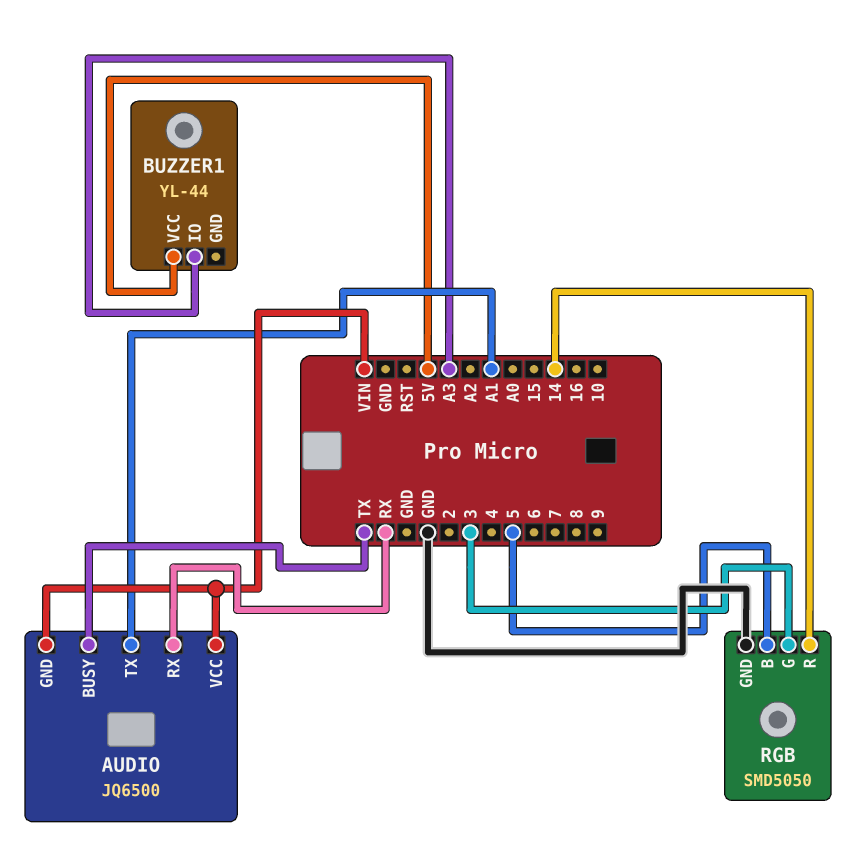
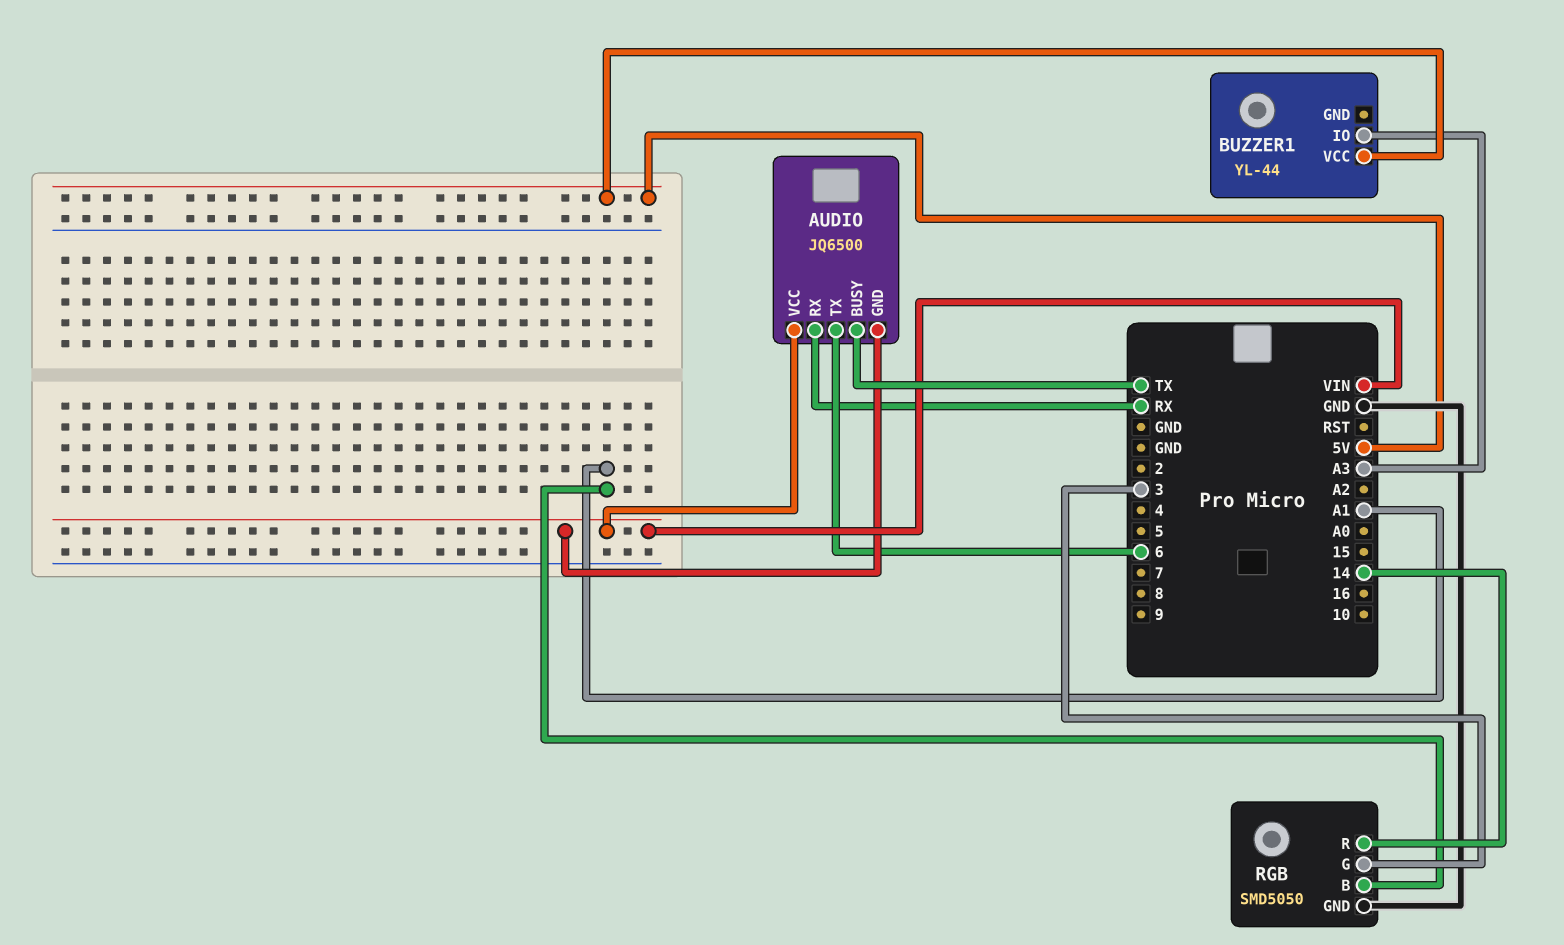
AUDIO pin TX: A1 -> 6
RGB pin B: 5 -> A1

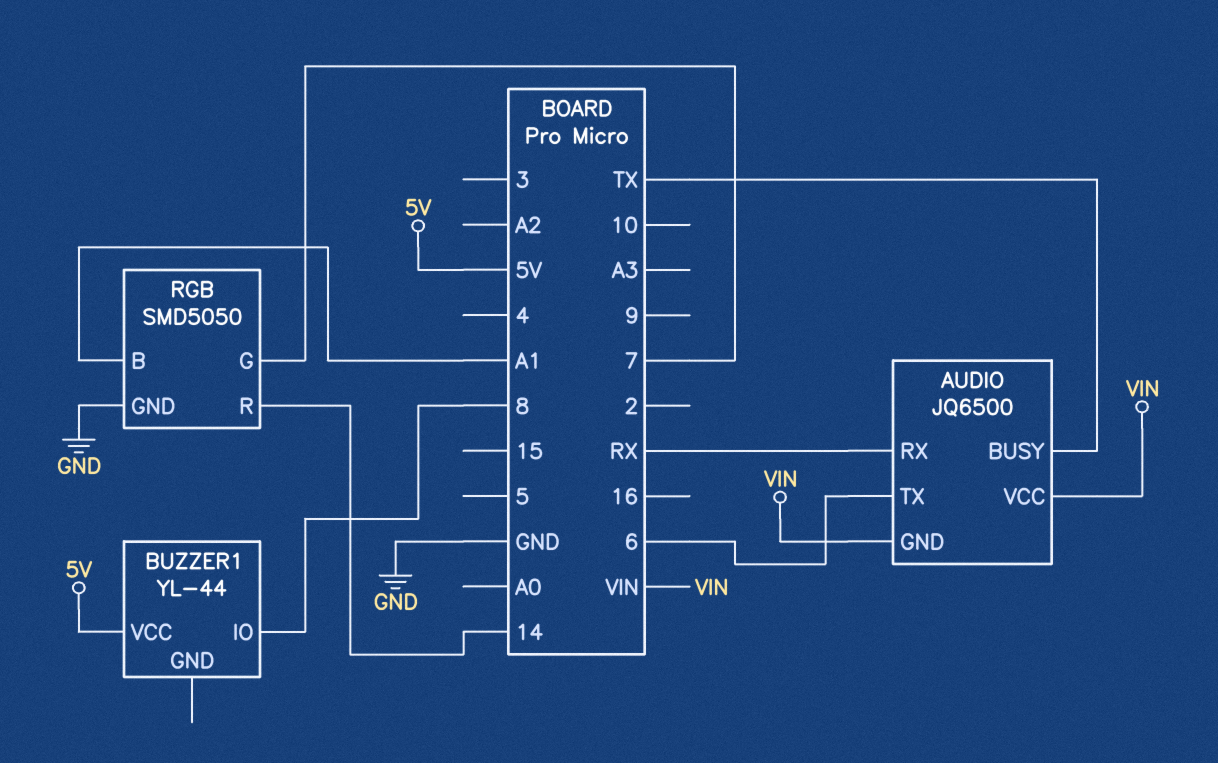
BUZZER1 pin IO: A3 -> 8
RGB pin G: 3 -> 7

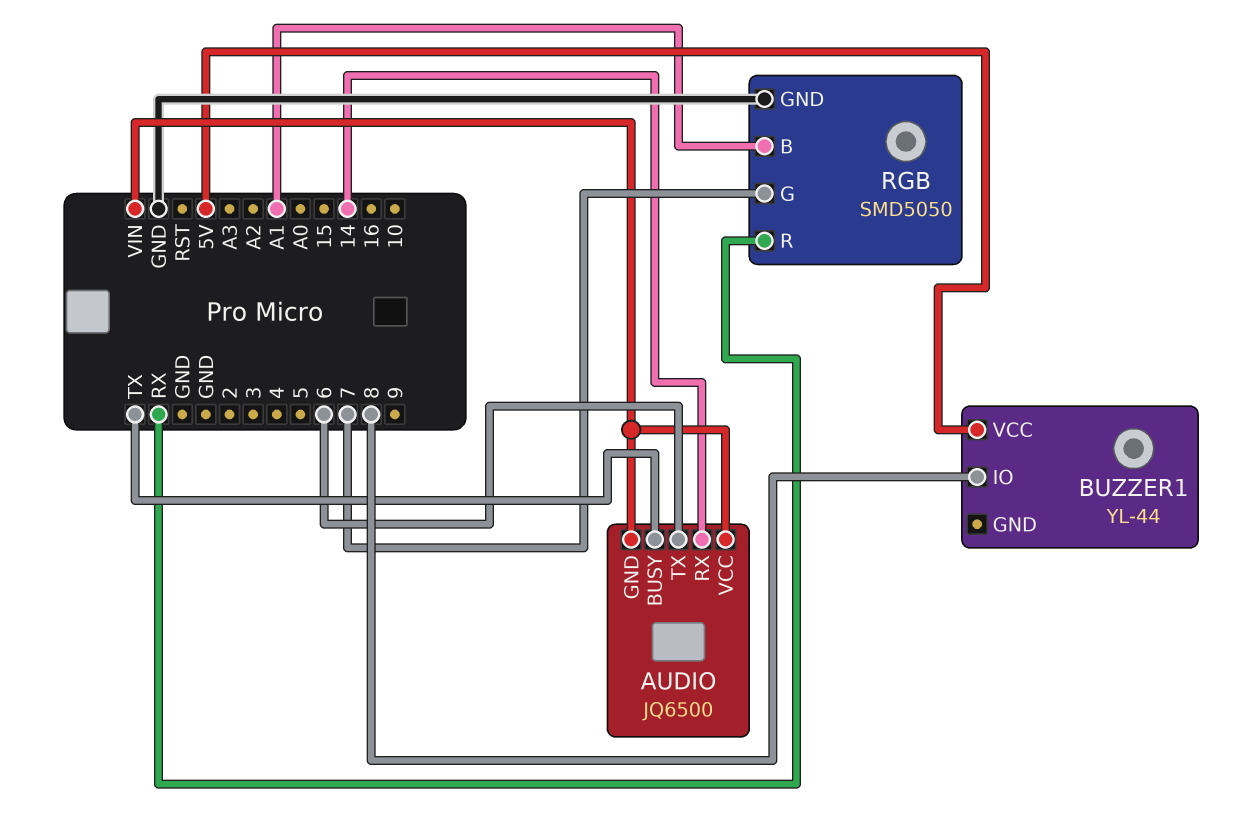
AUDIO pin RX: RX -> 14
RGB pin R: 14 -> RX

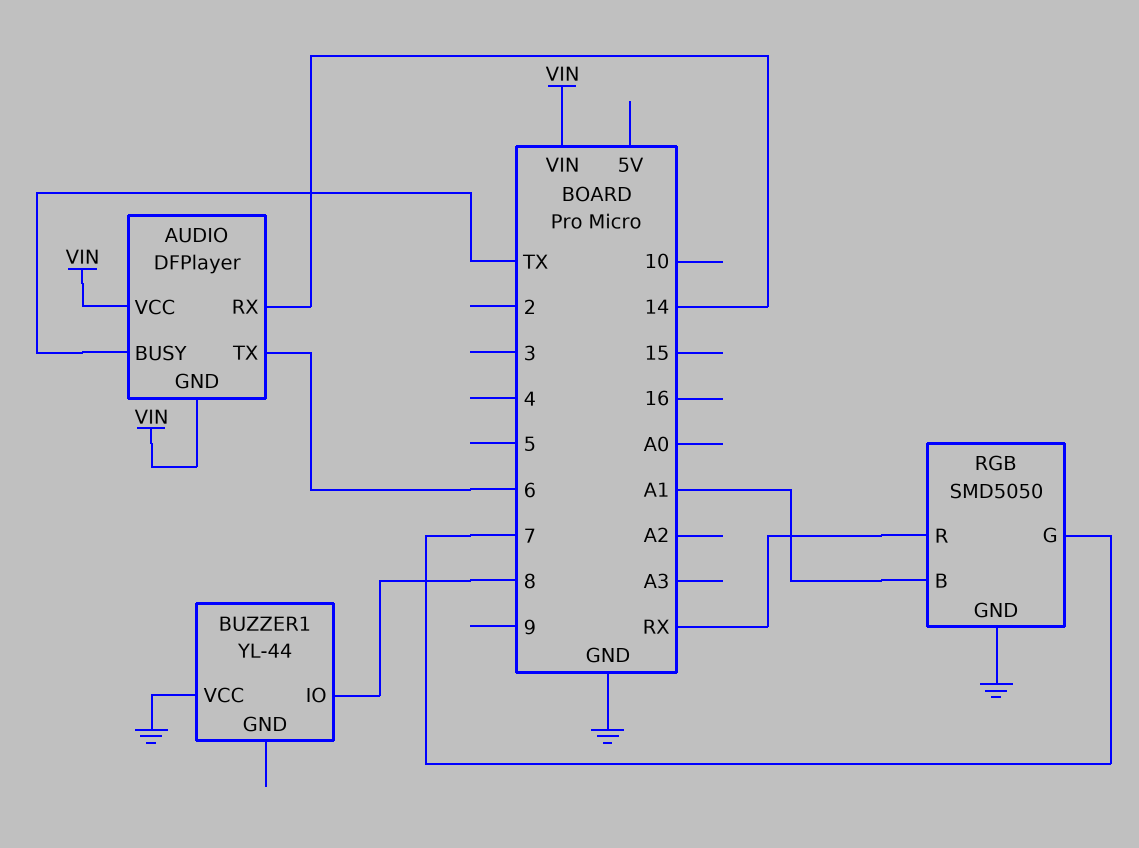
AUDIO: JQ6500 -> DFPlayer
BUZZER1 pin VCC: 5V -> GND

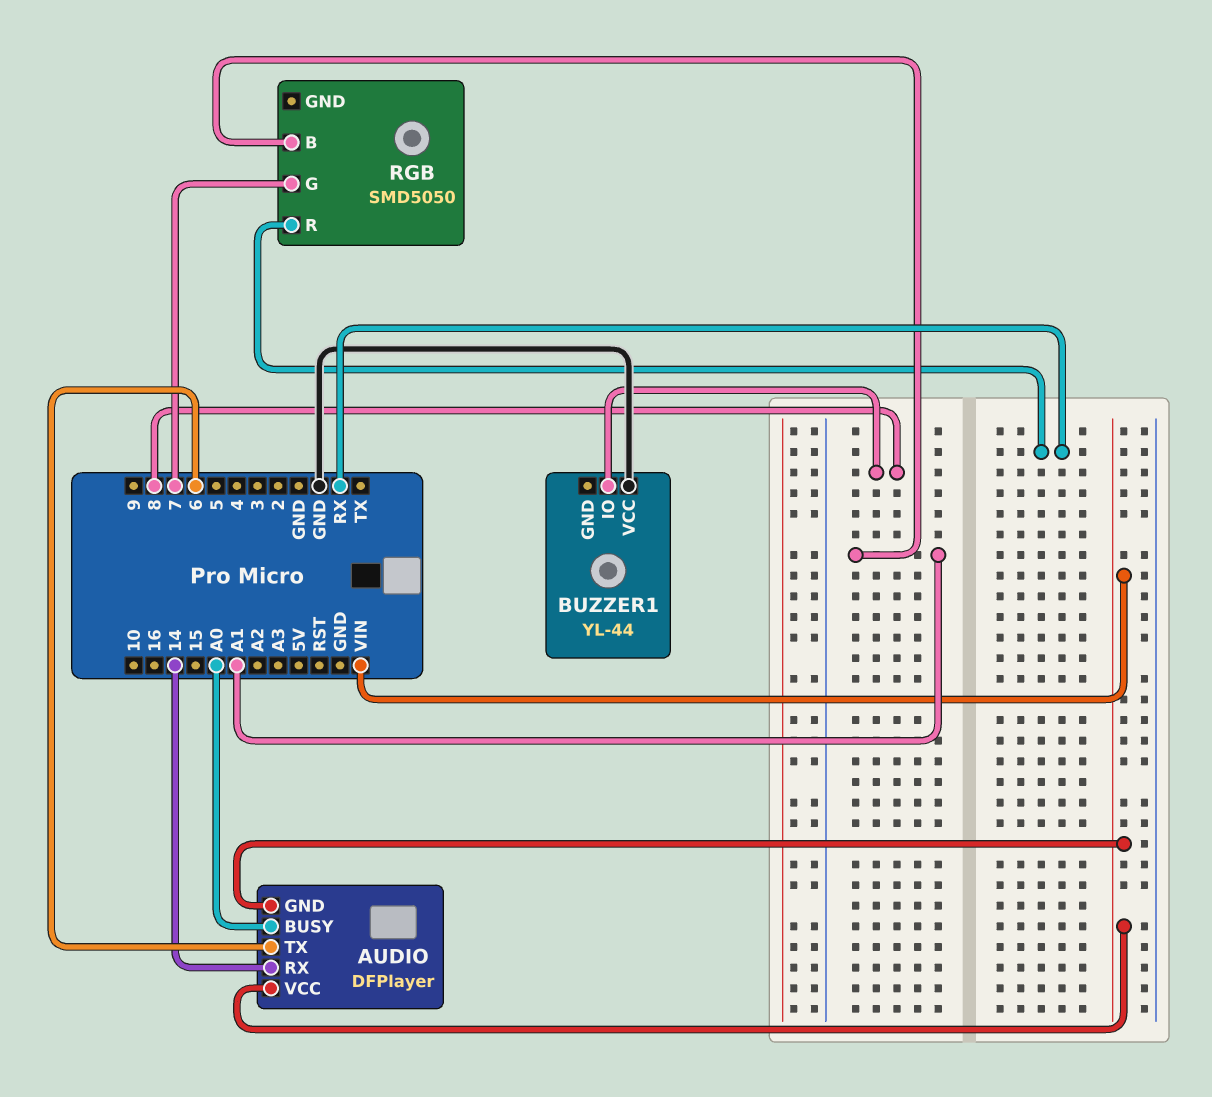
AUDIO pin BUSY: TX -> A0
RGB pin GND: GND -> none

